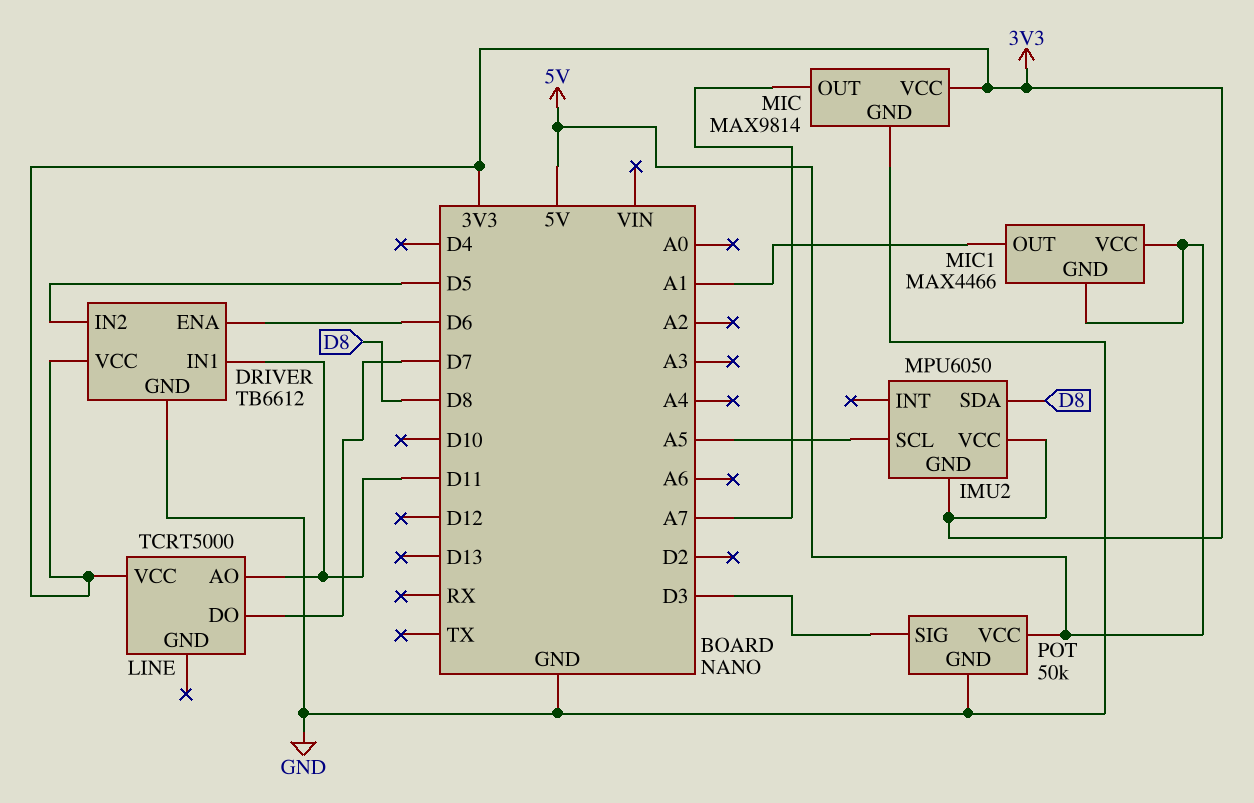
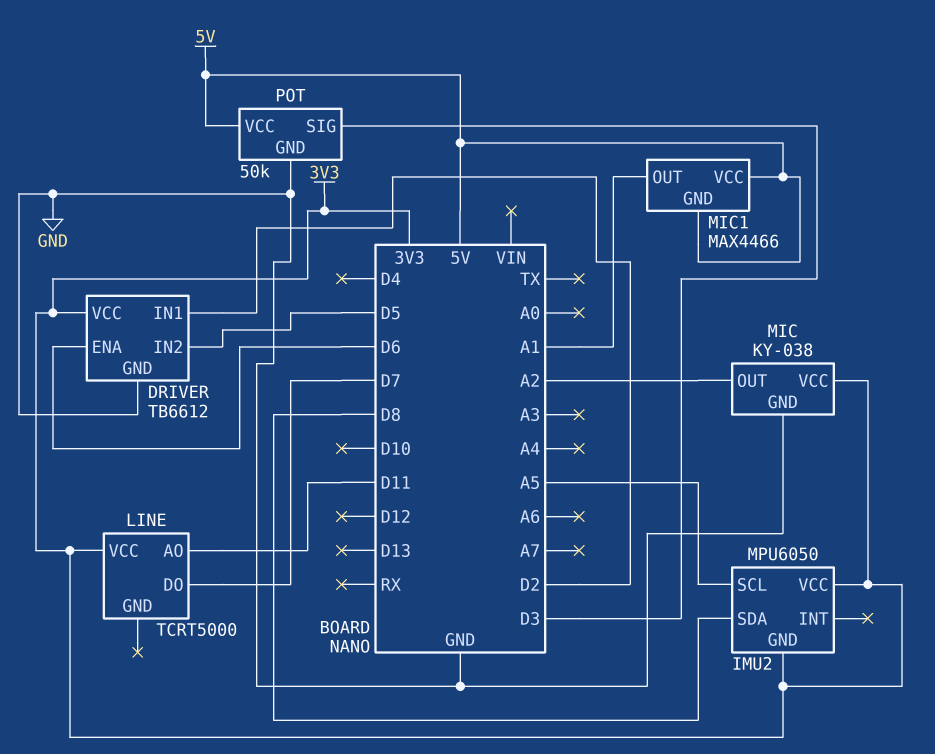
DRIVER pin IN1: D11 -> D2
MIC: MAX9814 -> KY-038
MIC pin OUT: A7 -> A2

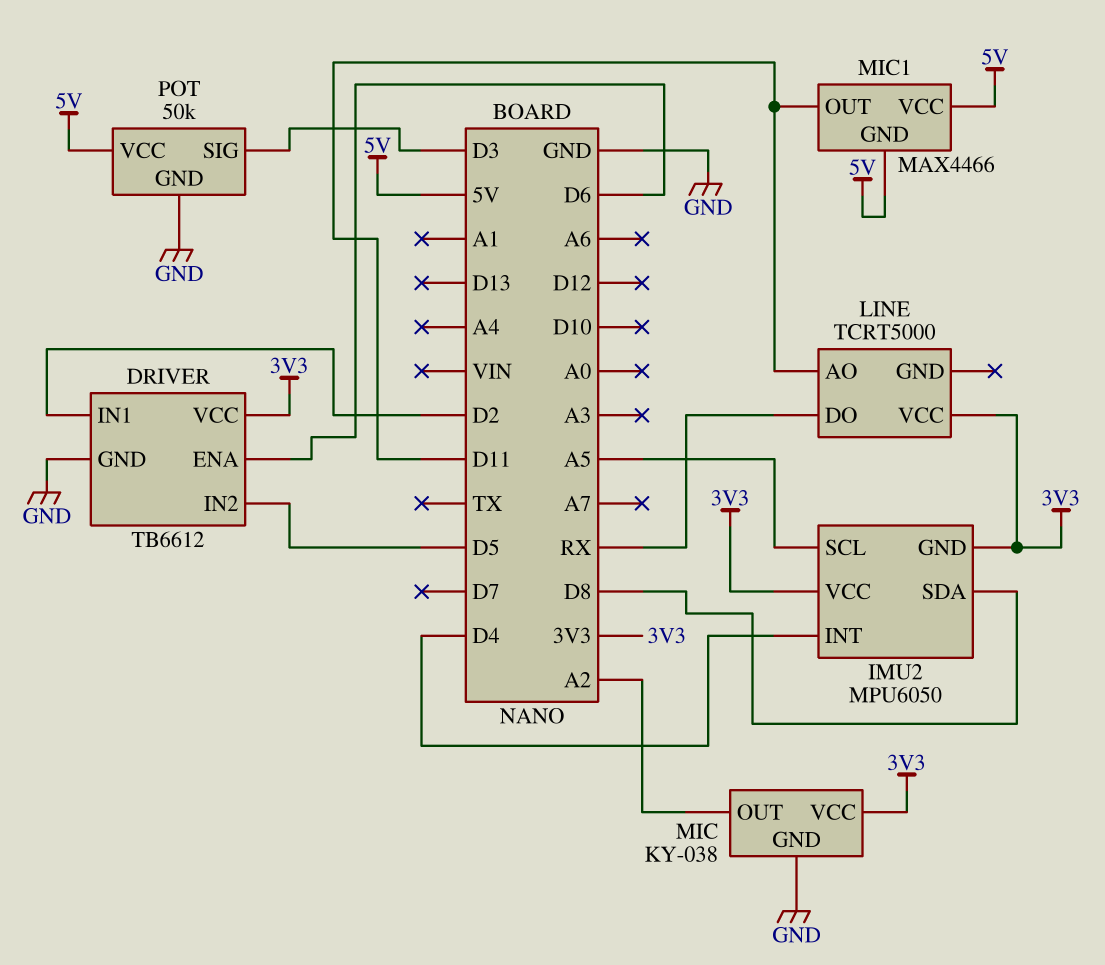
IMU2 pin INT: none -> D4
LINE pin DO: D7 -> RX
MIC1 pin OUT: A1 -> D11

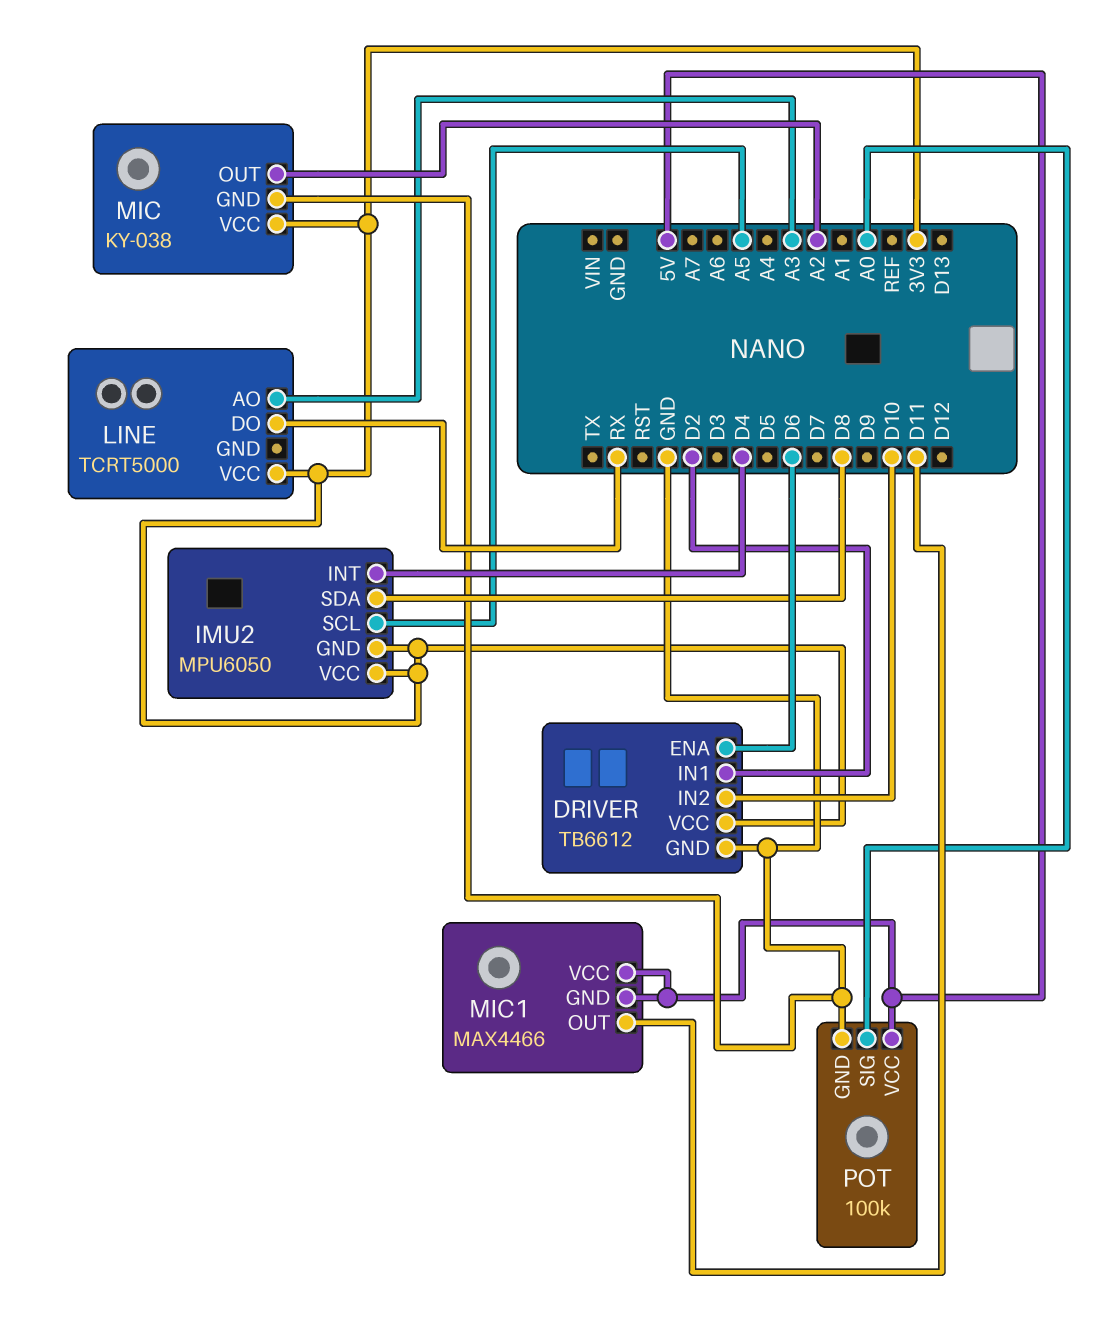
DRIVER pin IN2: D5 -> D10
LINE pin AO: D11 -> A3
POT: 50k -> 100k
POT pin SIG: D3 -> A0

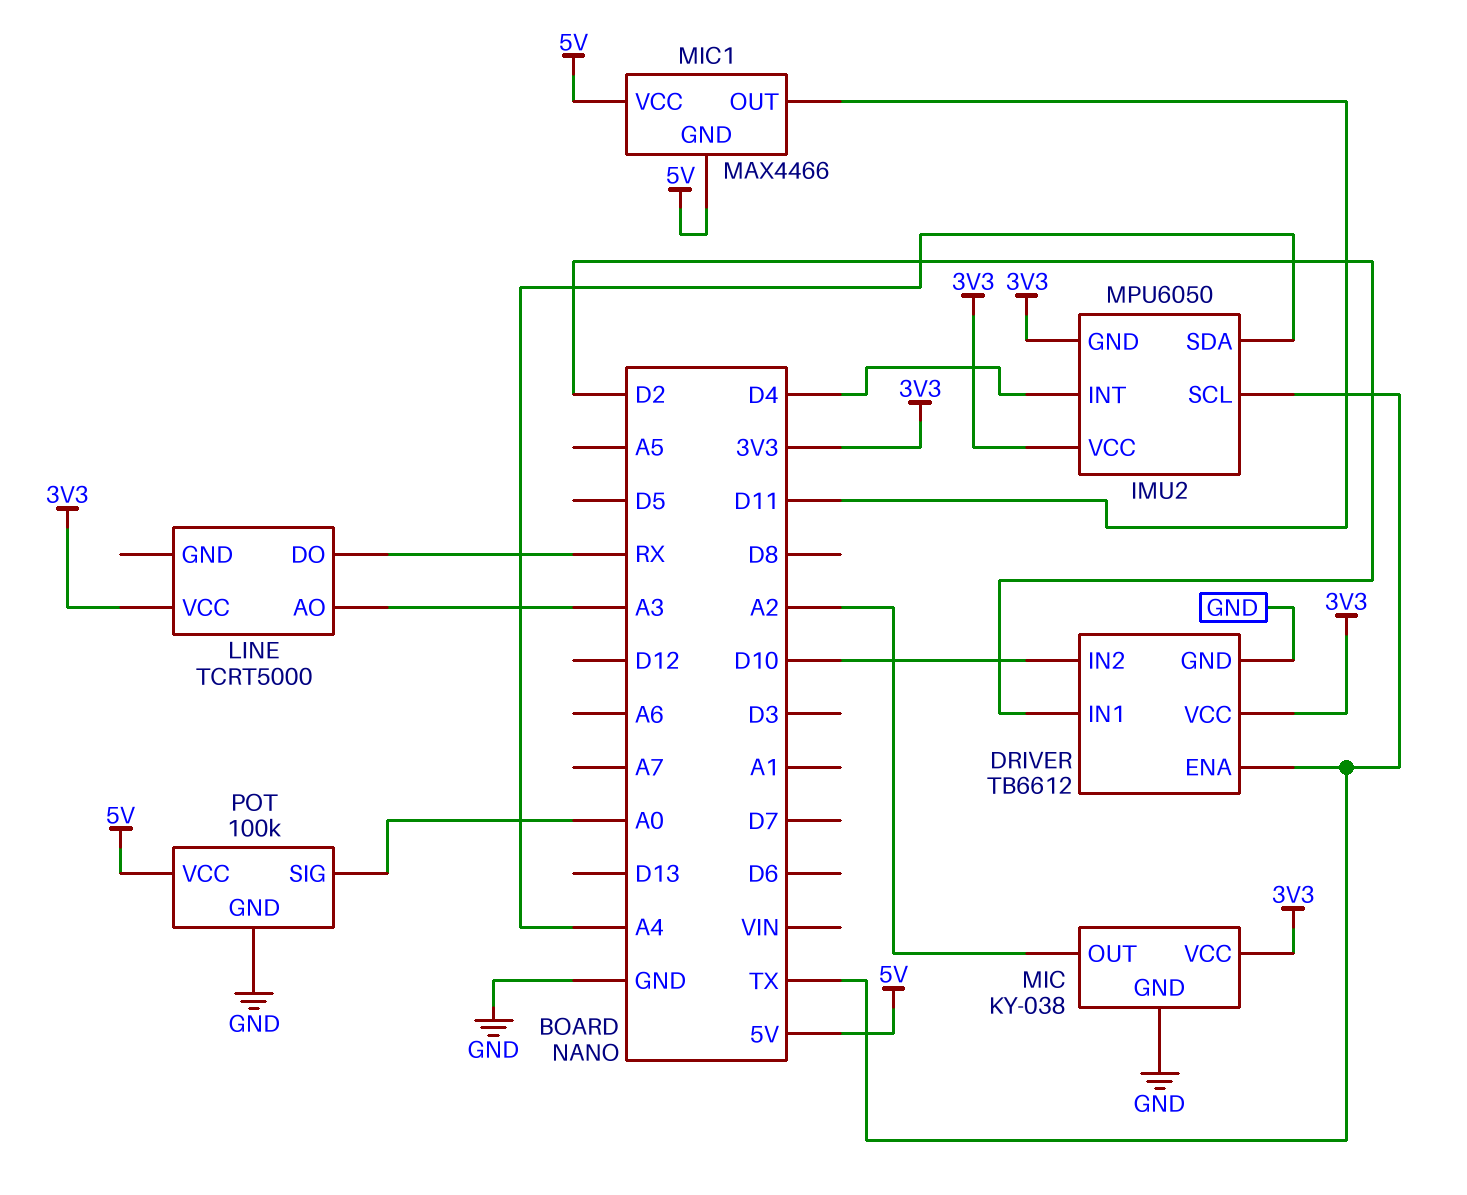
DRIVER pin ENA: D6 -> TX
IMU2 pin SCL: A5 -> TX
IMU2 pin SDA: D8 -> A4

